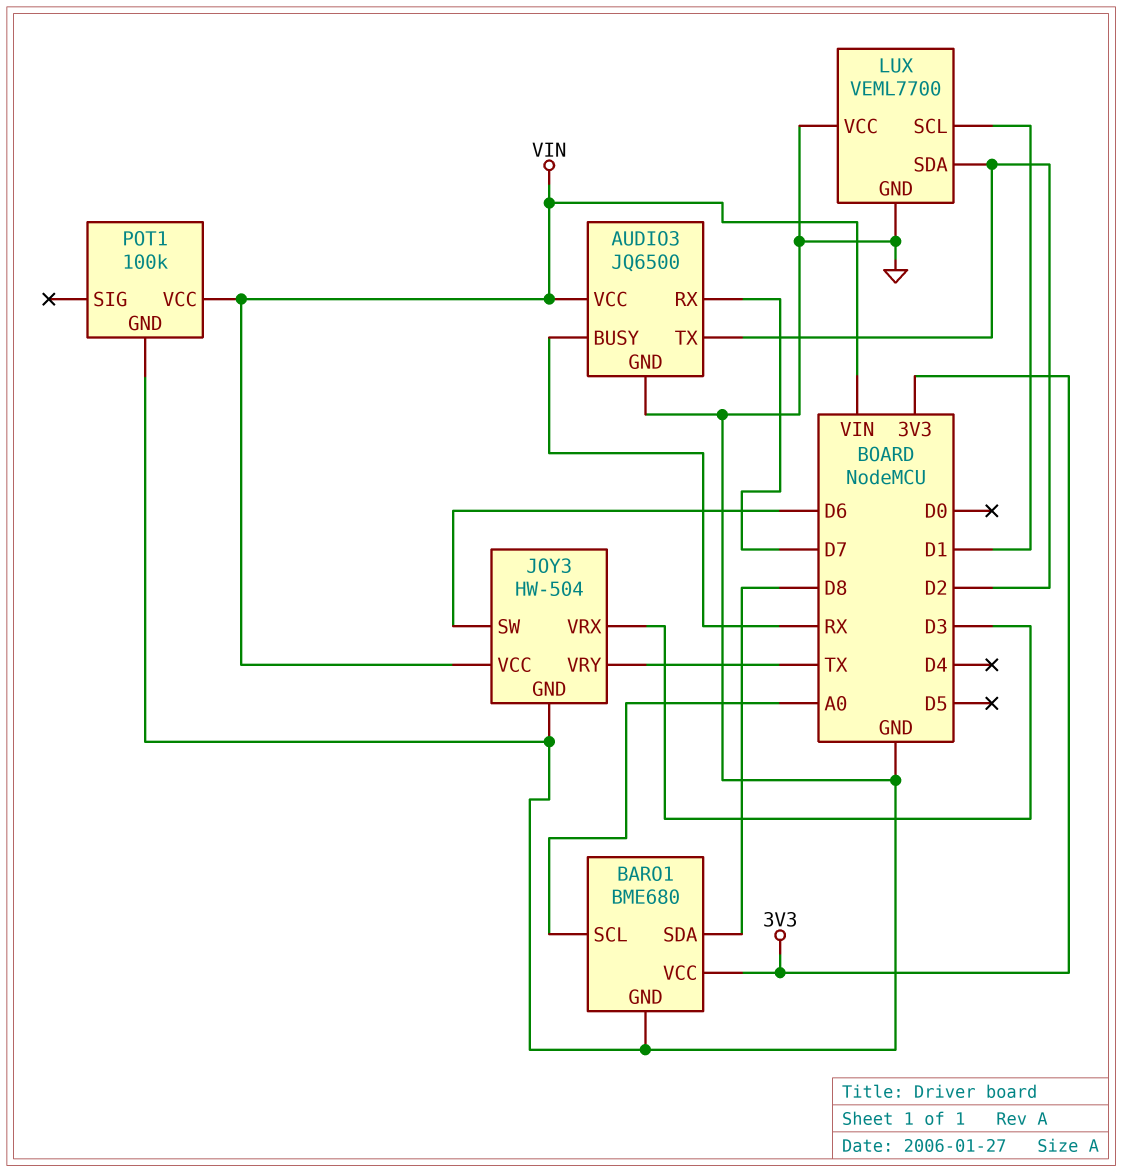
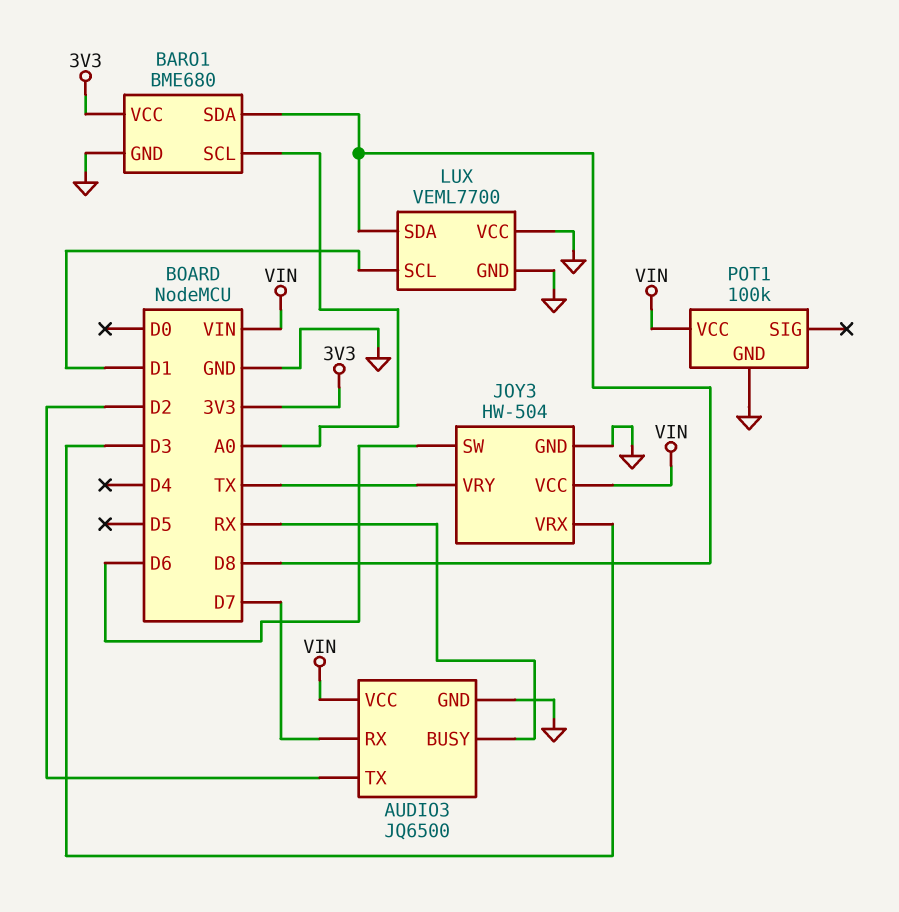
LUX pin SDA: D2 -> D8

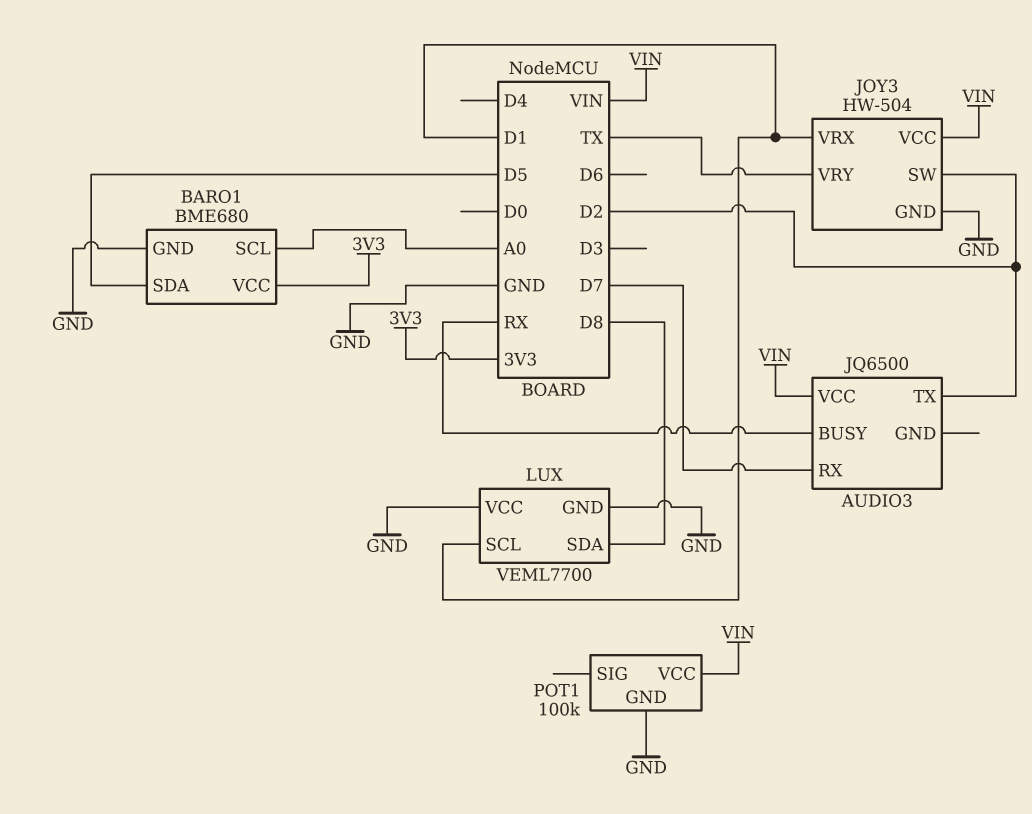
AUDIO3 pin GND: GND -> none
BARO1 pin SDA: D8 -> D5
JOY3 pin SW: D6 -> D2
JOY3 pin VRX: D3 -> D1

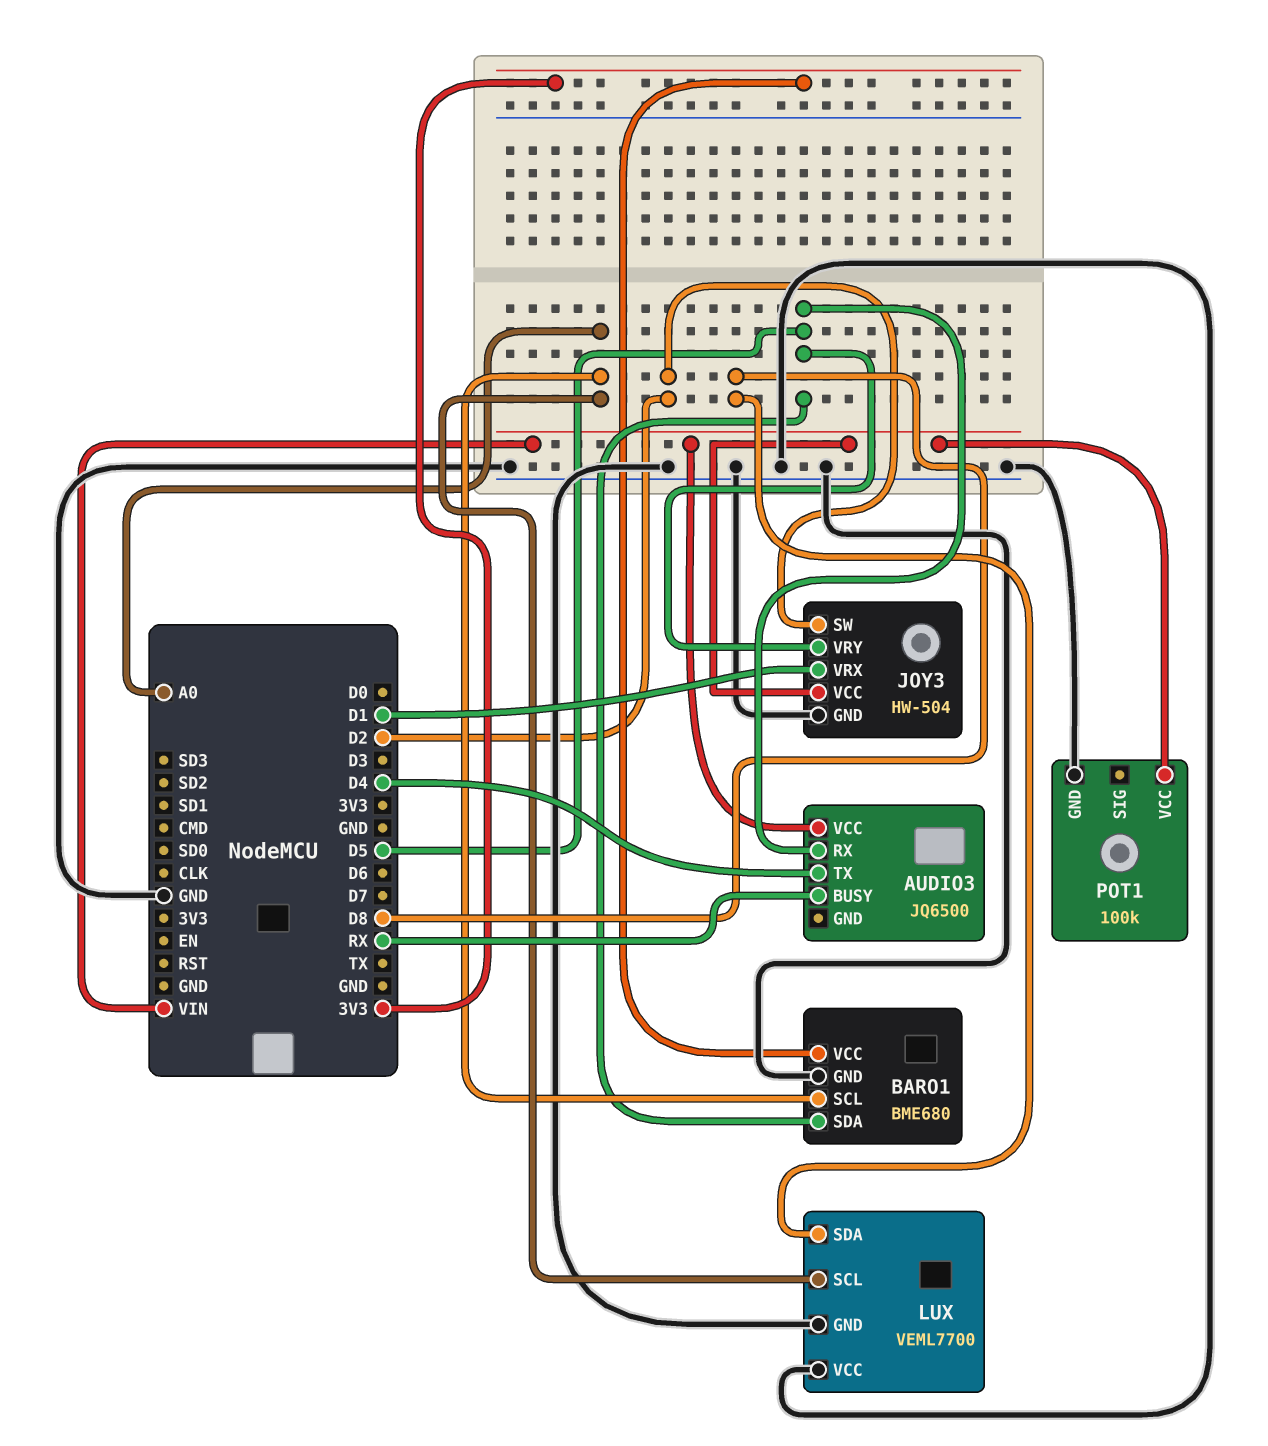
AUDIO3 pin RX: D7 -> D5
AUDIO3 pin TX: D2 -> D4
JOY3 pin VRY: TX -> D5
LUX pin SCL: D1 -> A0

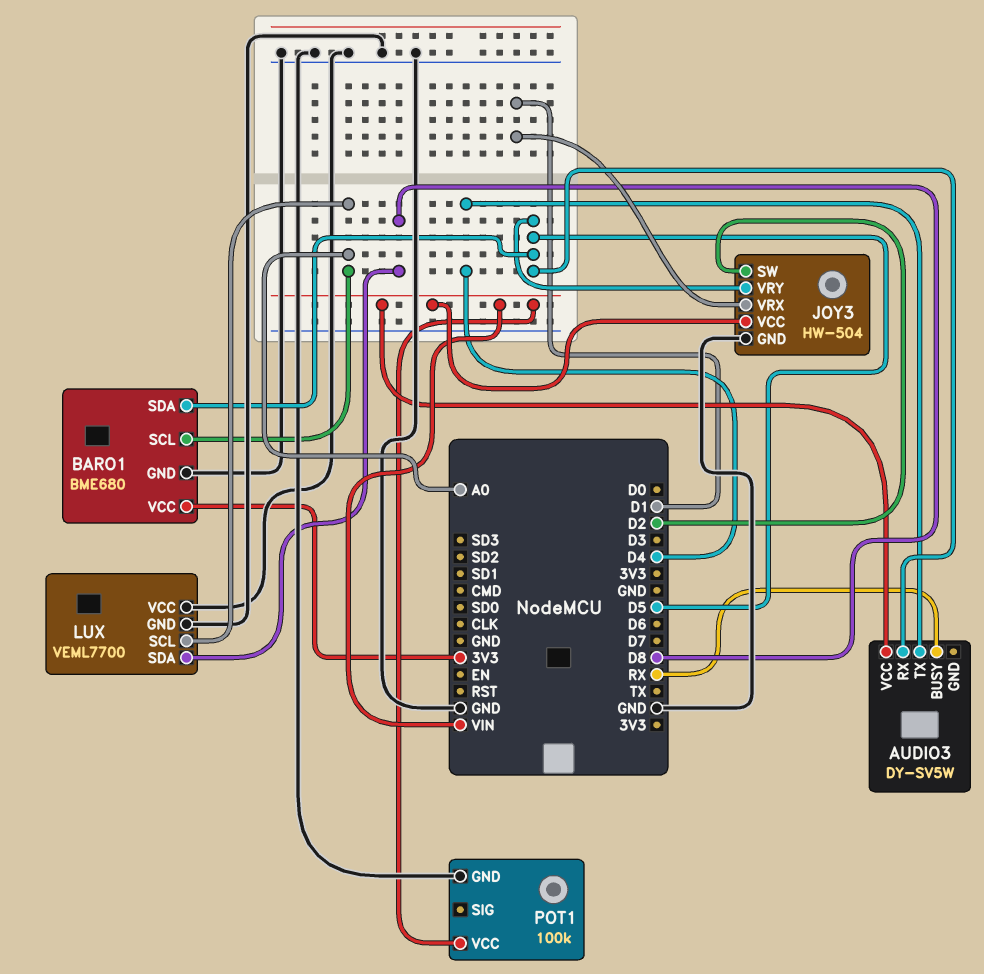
AUDIO3: JQ6500 -> DY-SV5W

